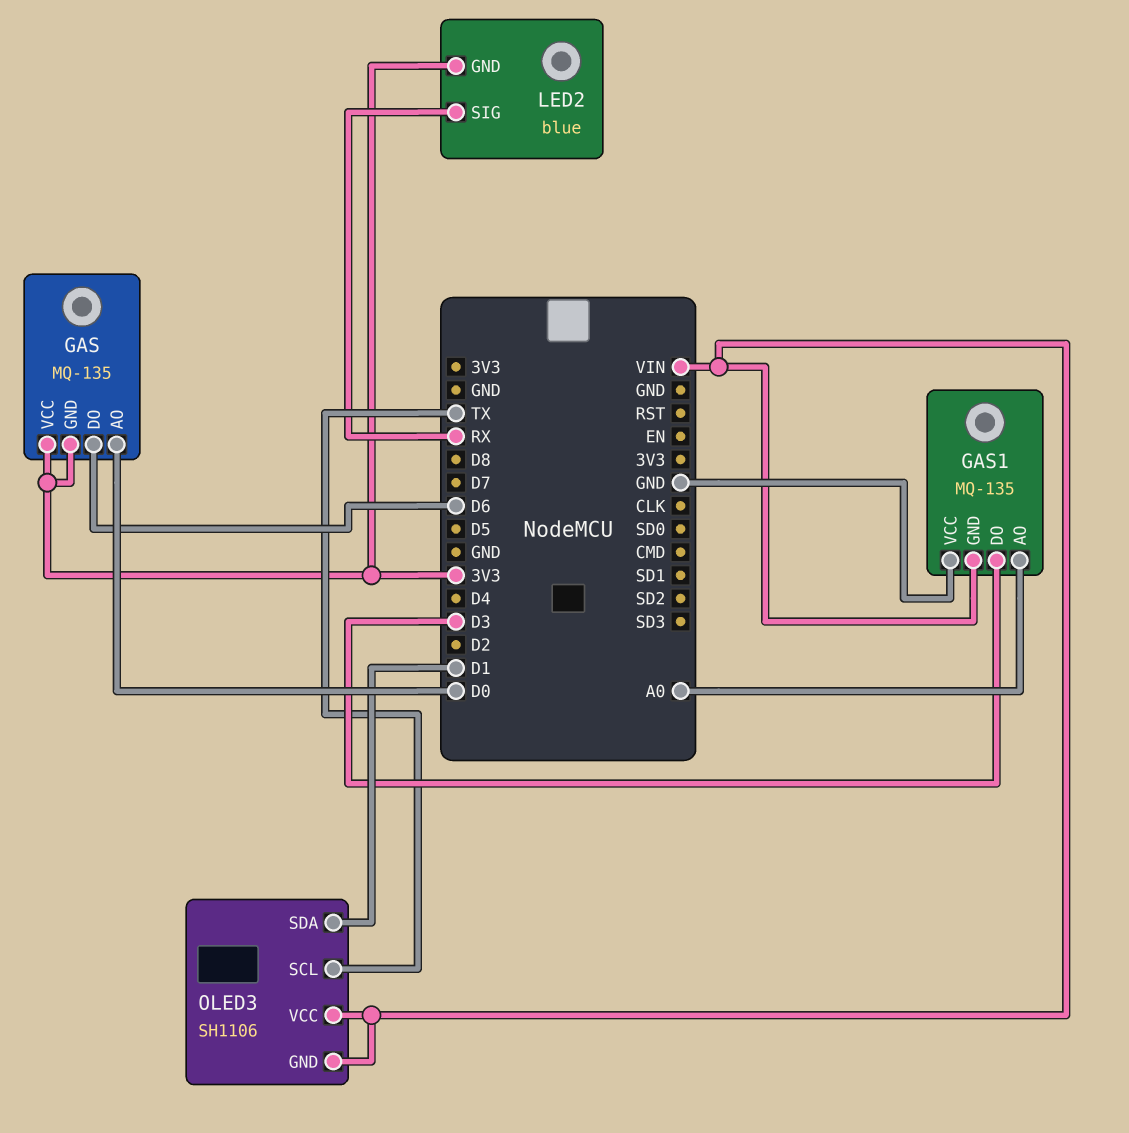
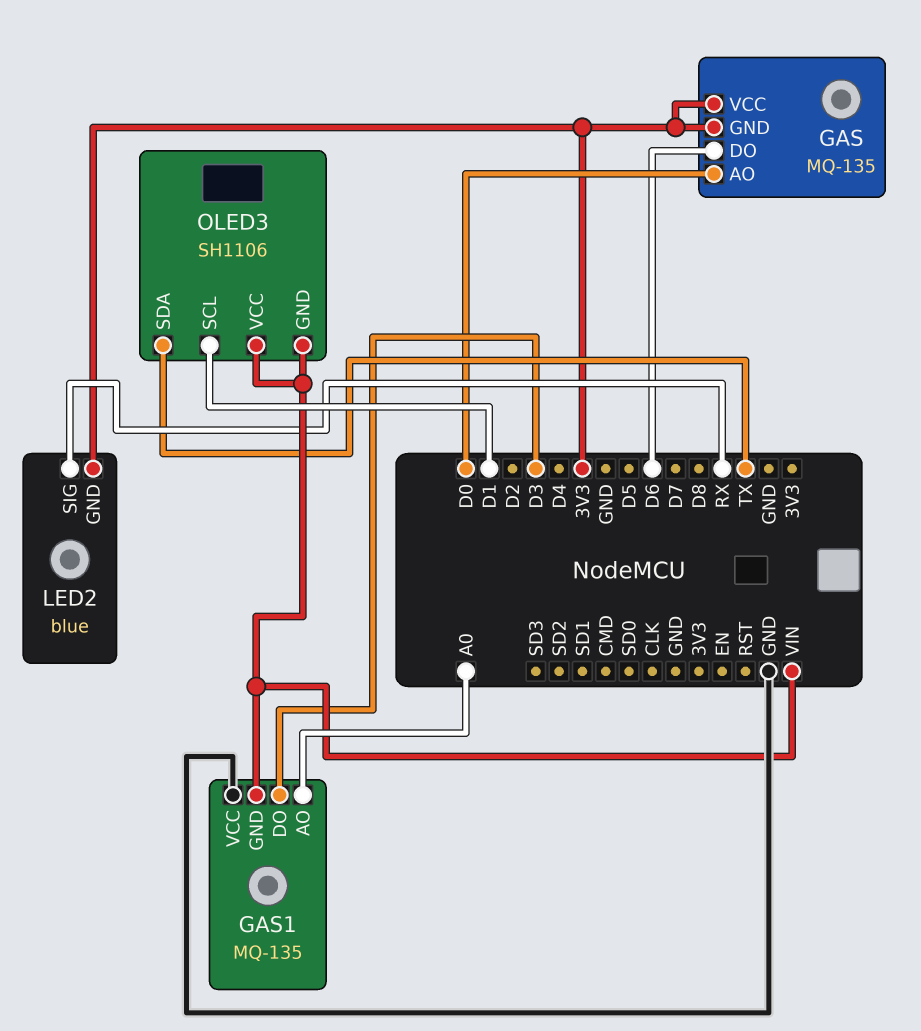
OLED3 pin SCL: TX -> D1
OLED3 pin SDA: D1 -> TX

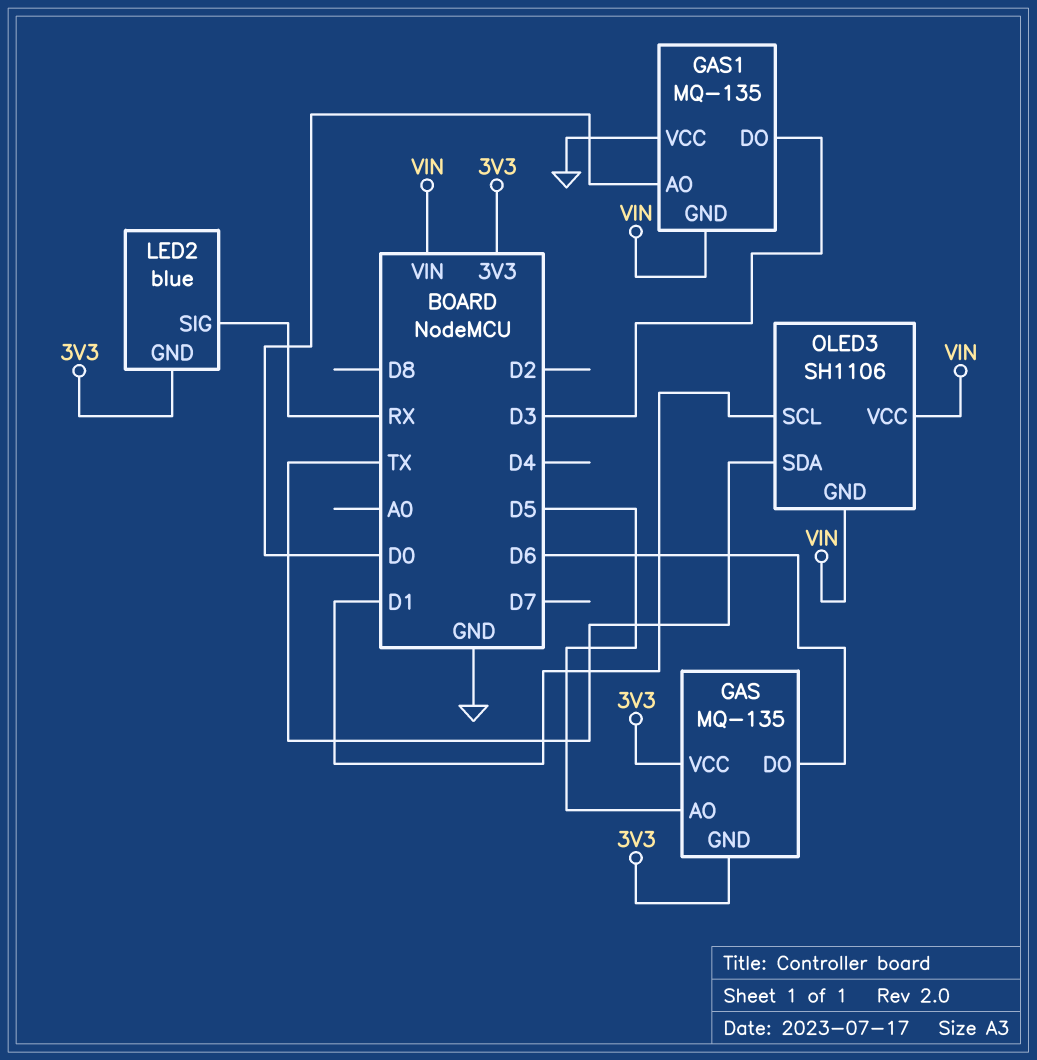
GAS pin AO: D0 -> D5
GAS1 pin AO: A0 -> D0

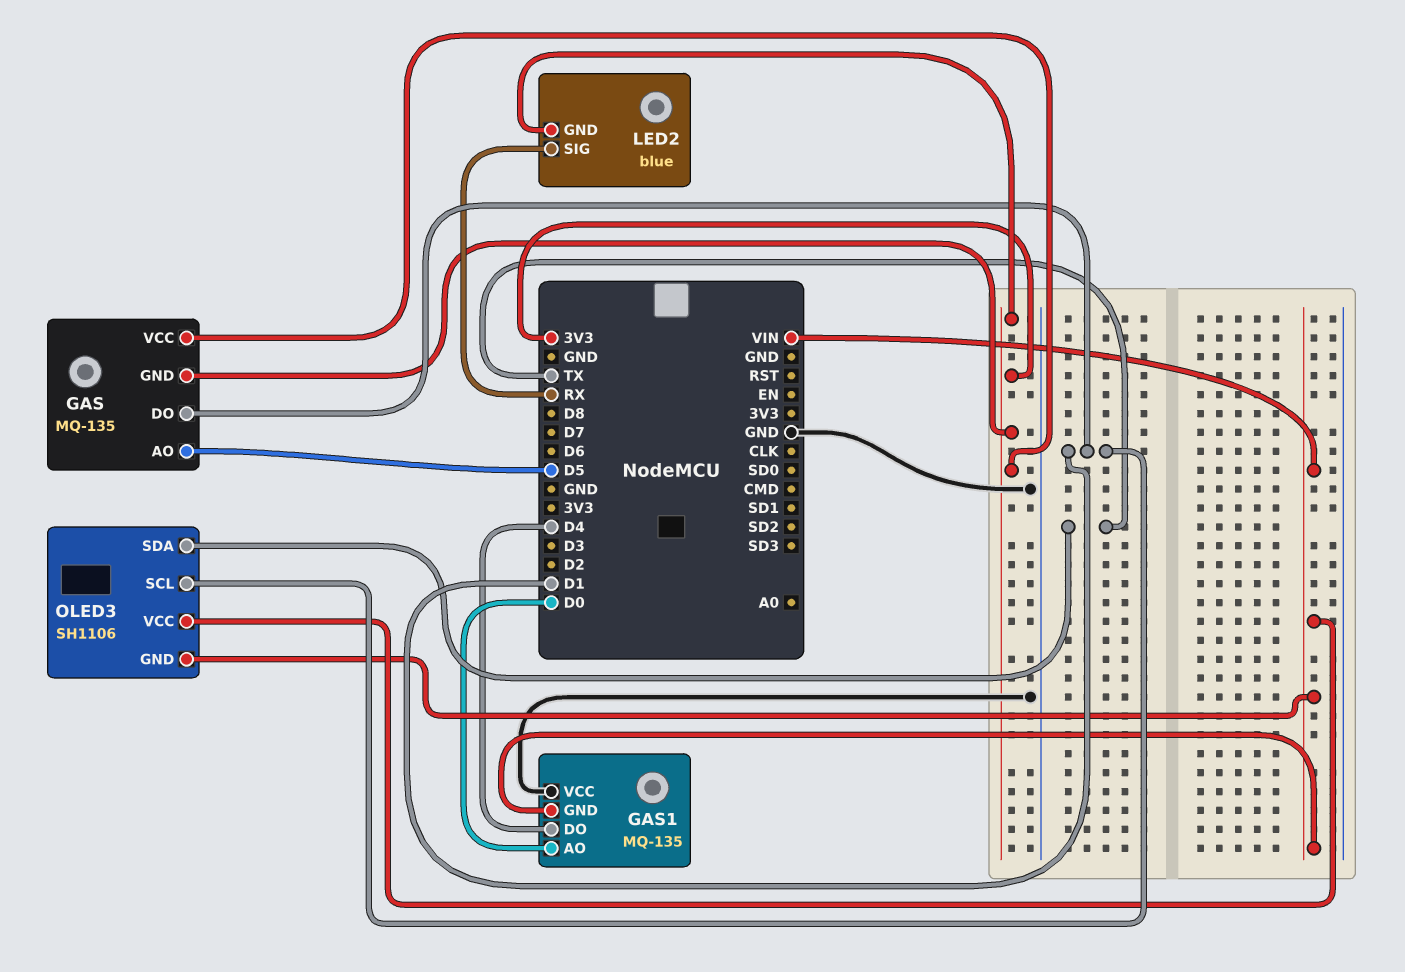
GAS pin DO: D6 -> D1
GAS1 pin DO: D3 -> D4

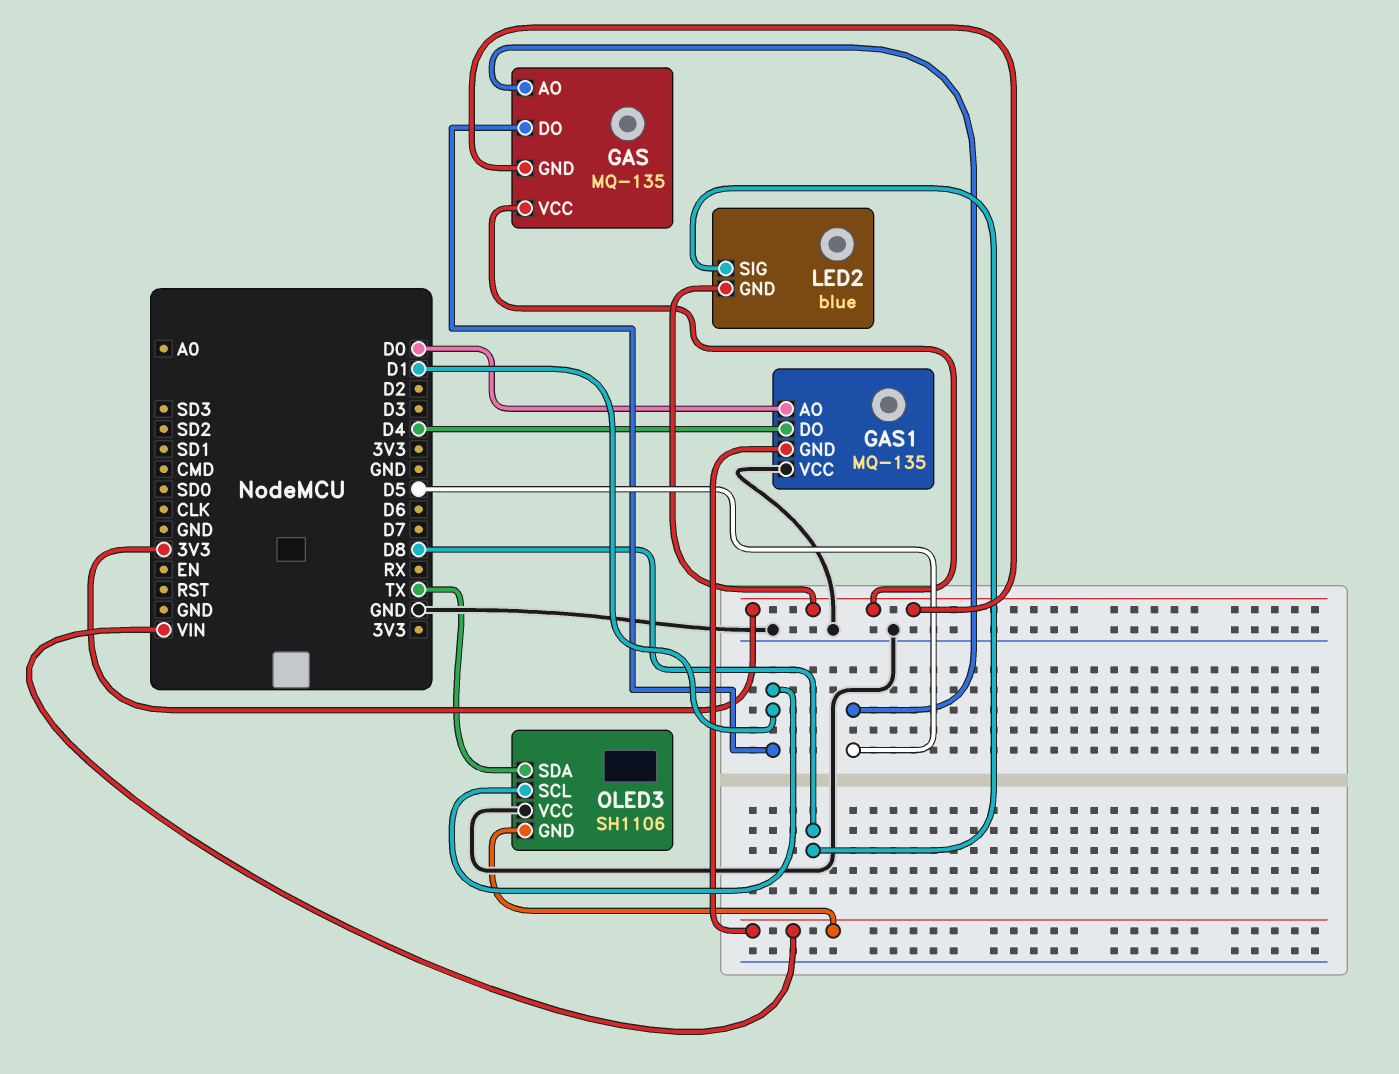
LED2 pin SIG: RX -> D8
OLED3 pin VCC: VIN -> GND

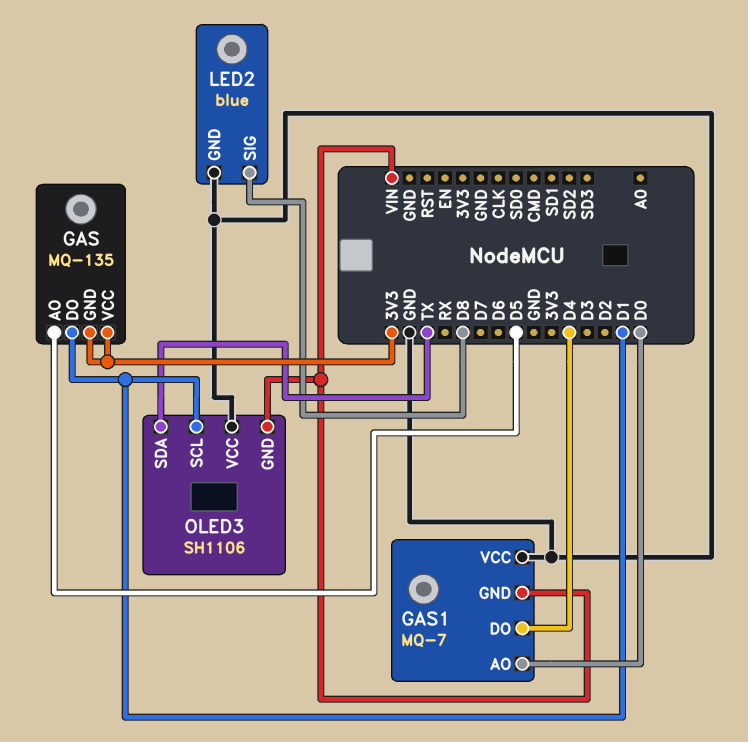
GAS1: MQ-135 -> MQ-7
LED2 pin GND: 3V3 -> GND

